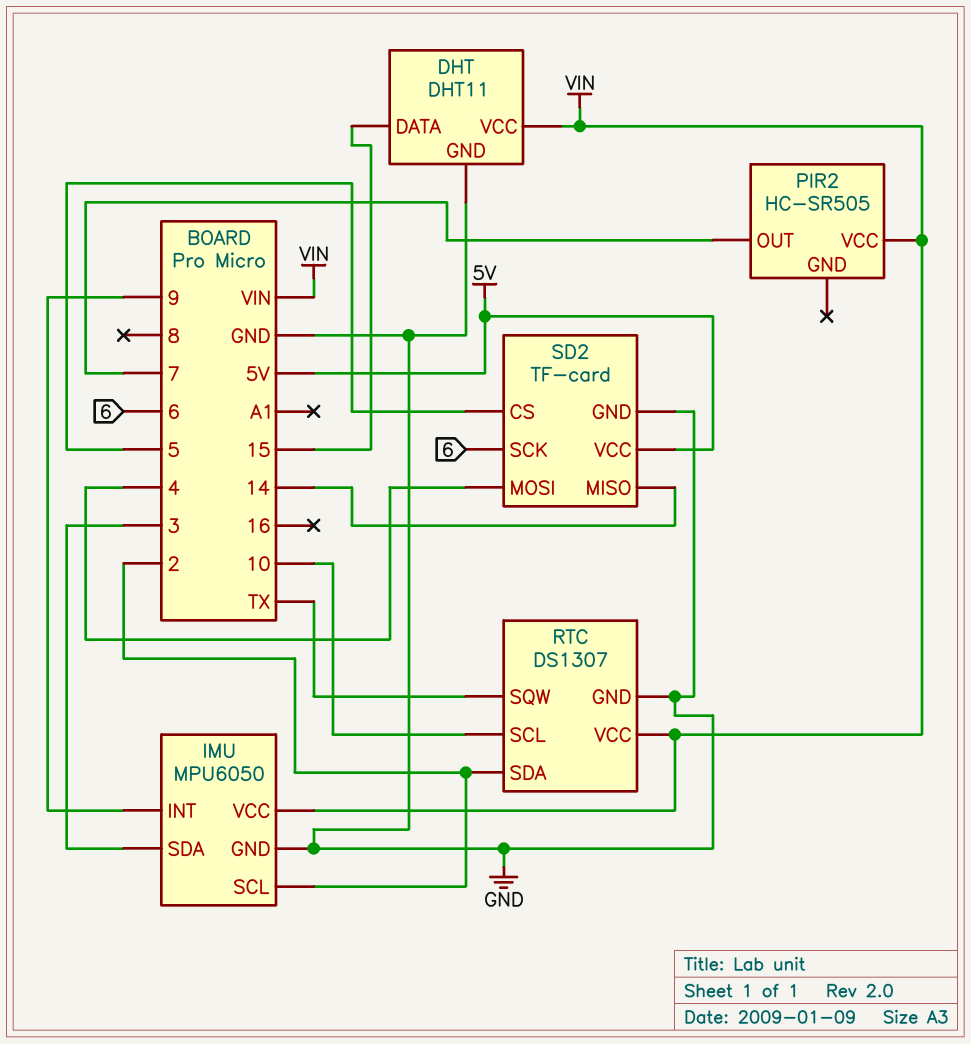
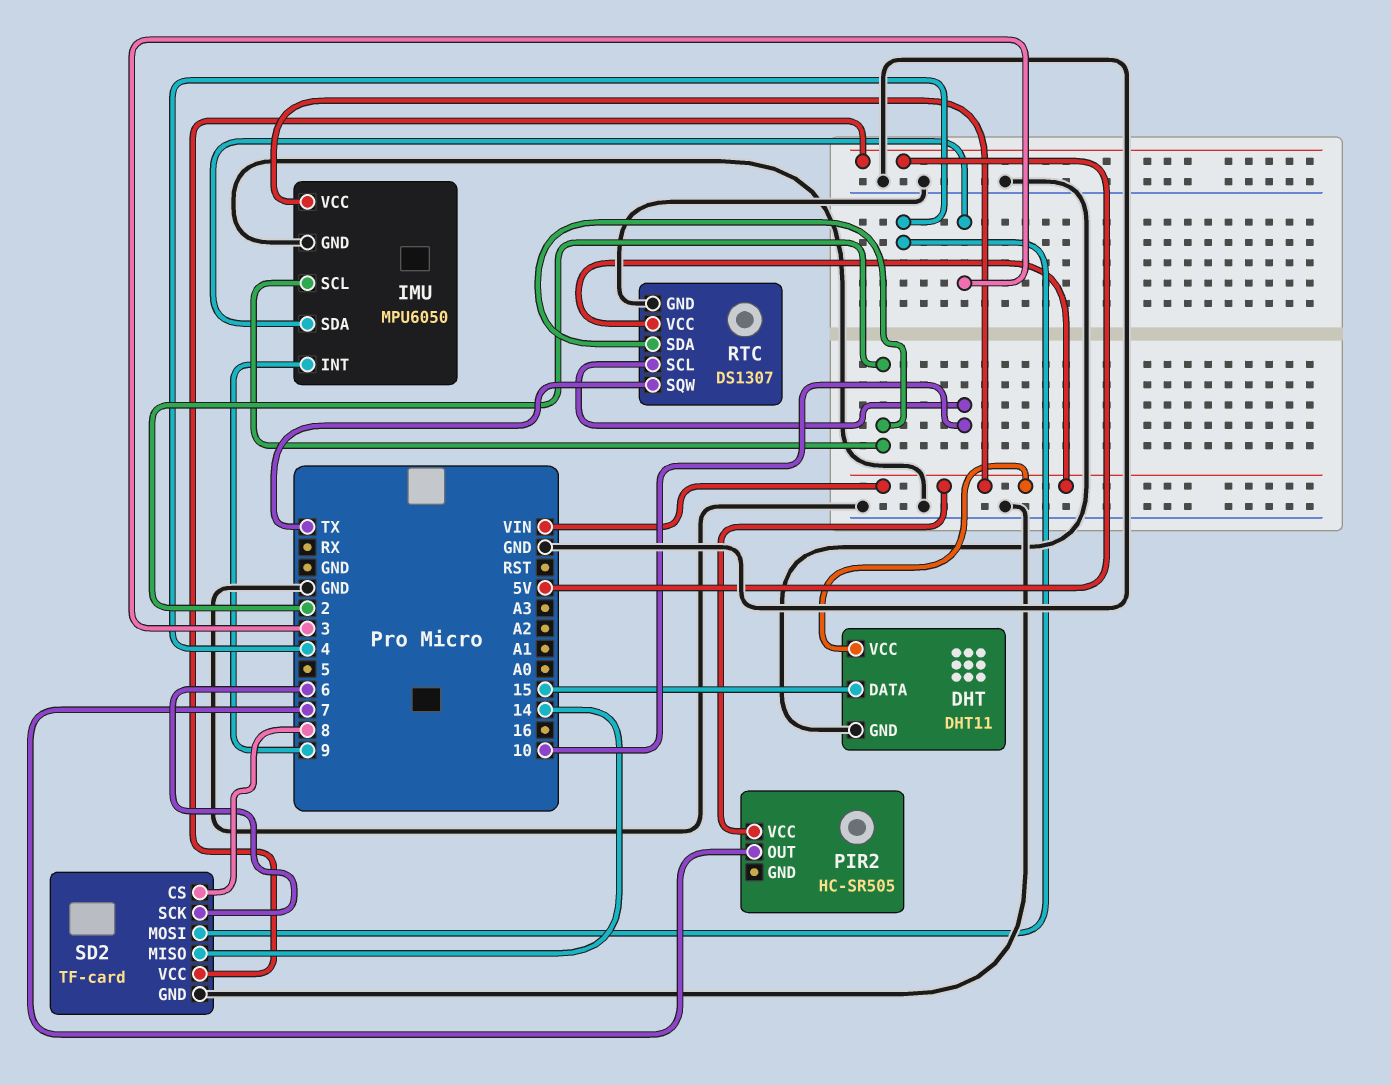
SD2 pin CS: 5 -> 8

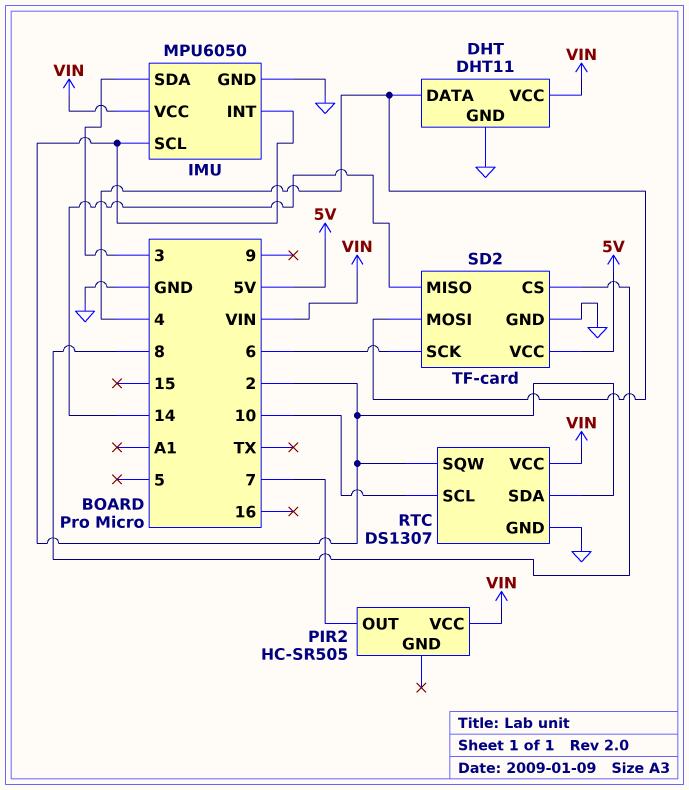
DHT pin DATA: 15 -> 4
IMU pin INT: 9 -> 2
RTC pin SQW: TX -> 2

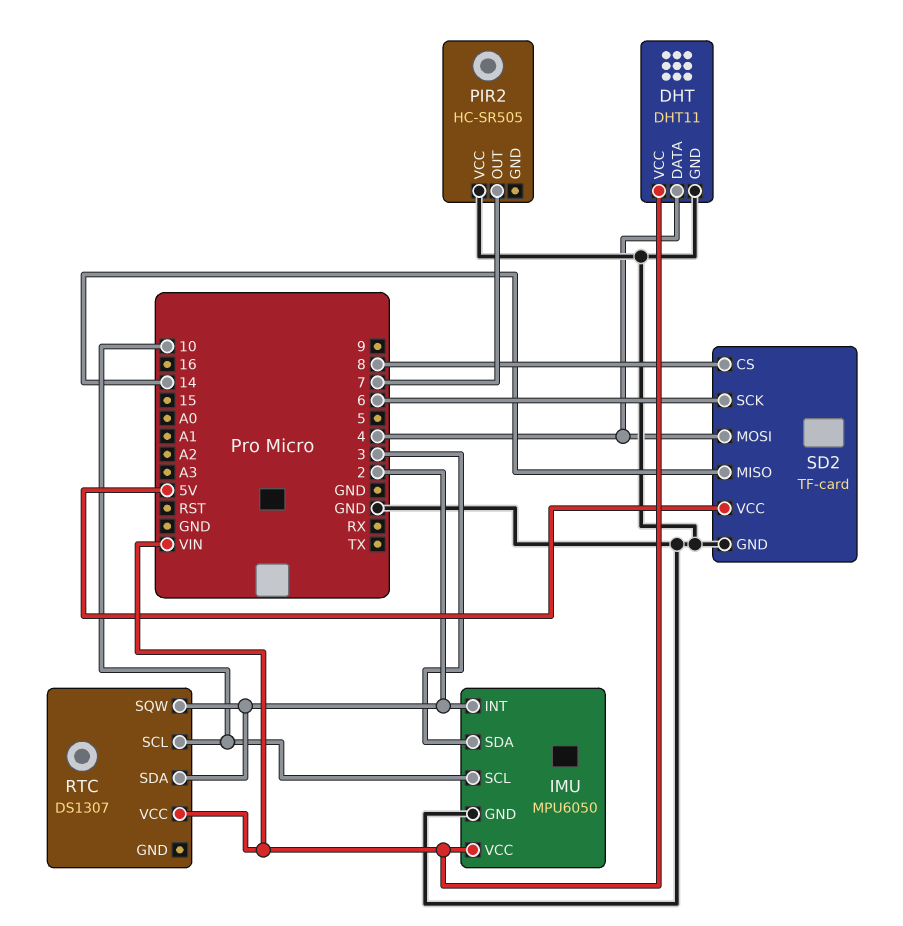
IMU pin SCL: 2 -> 10
PIR2 pin VCC: VIN -> GND
RTC pin GND: GND -> none

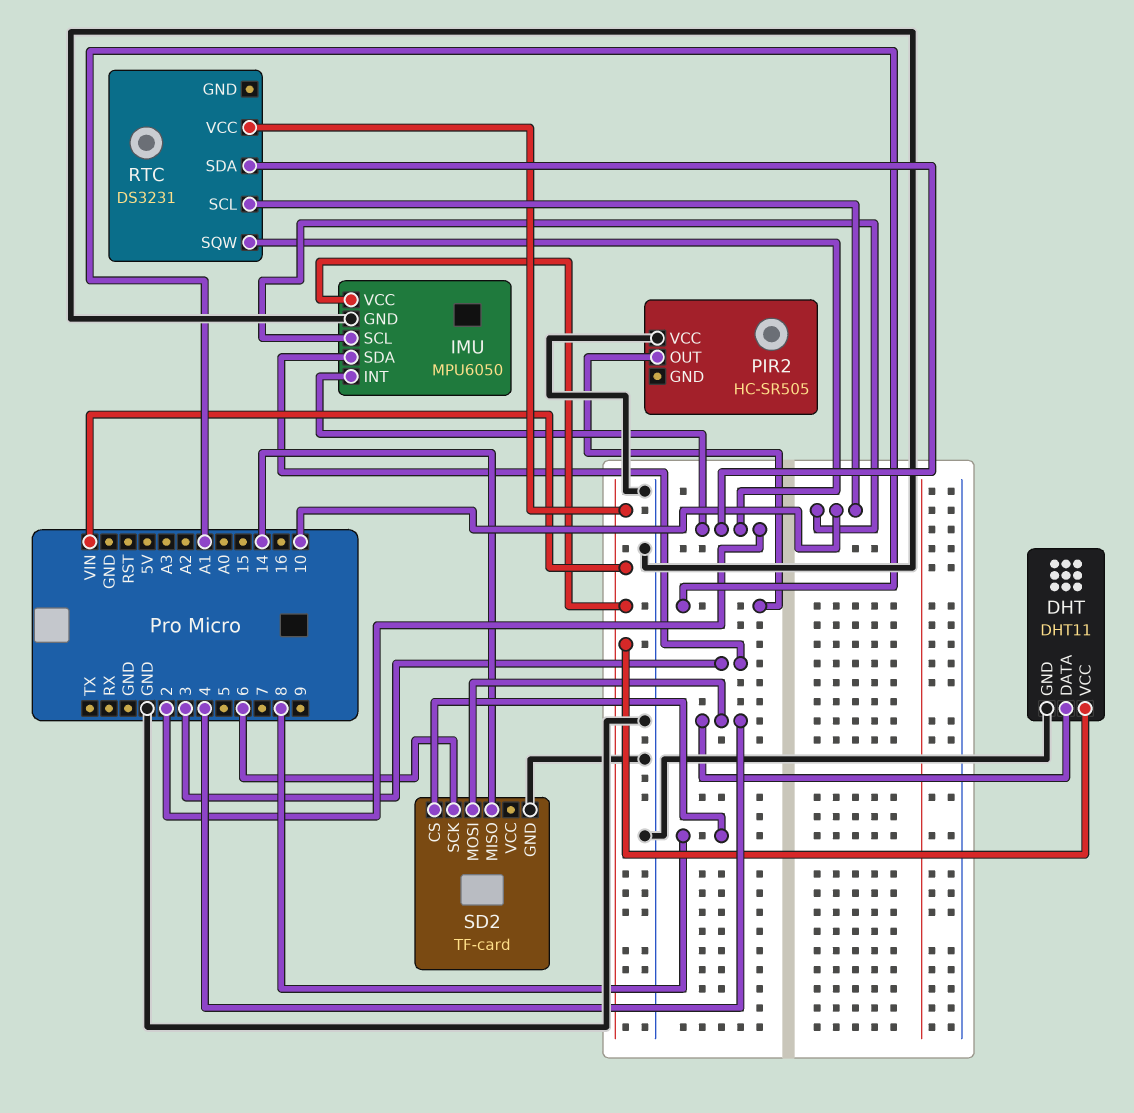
PIR2 pin OUT: 7 -> A1
RTC: DS1307 -> DS3231
SD2 pin VCC: 5V -> none

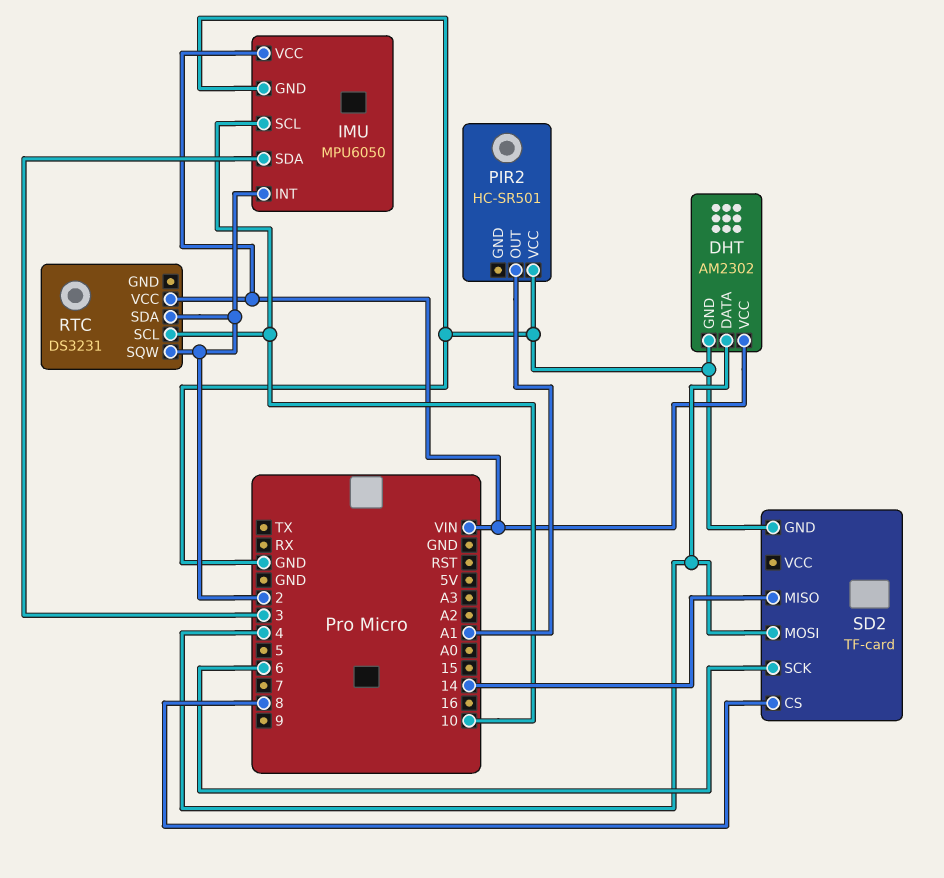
DHT: DHT11 -> AM2302
PIR2: HC-SR505 -> HC-SR501

